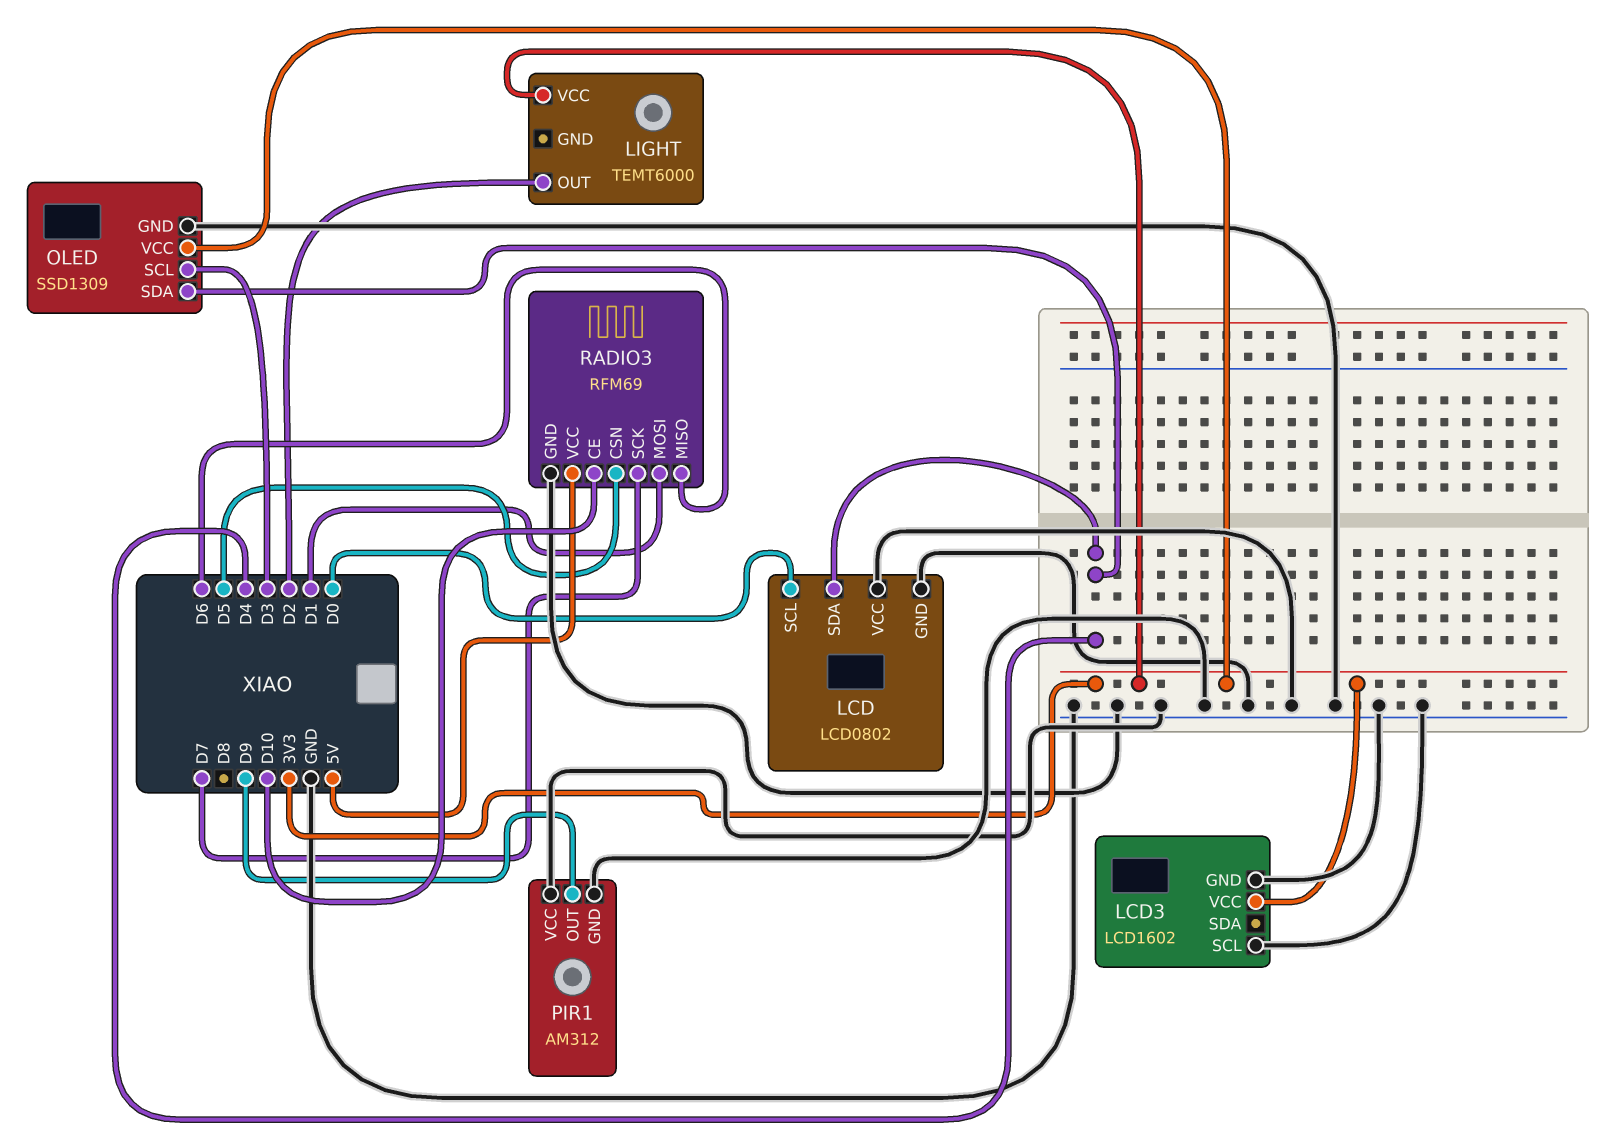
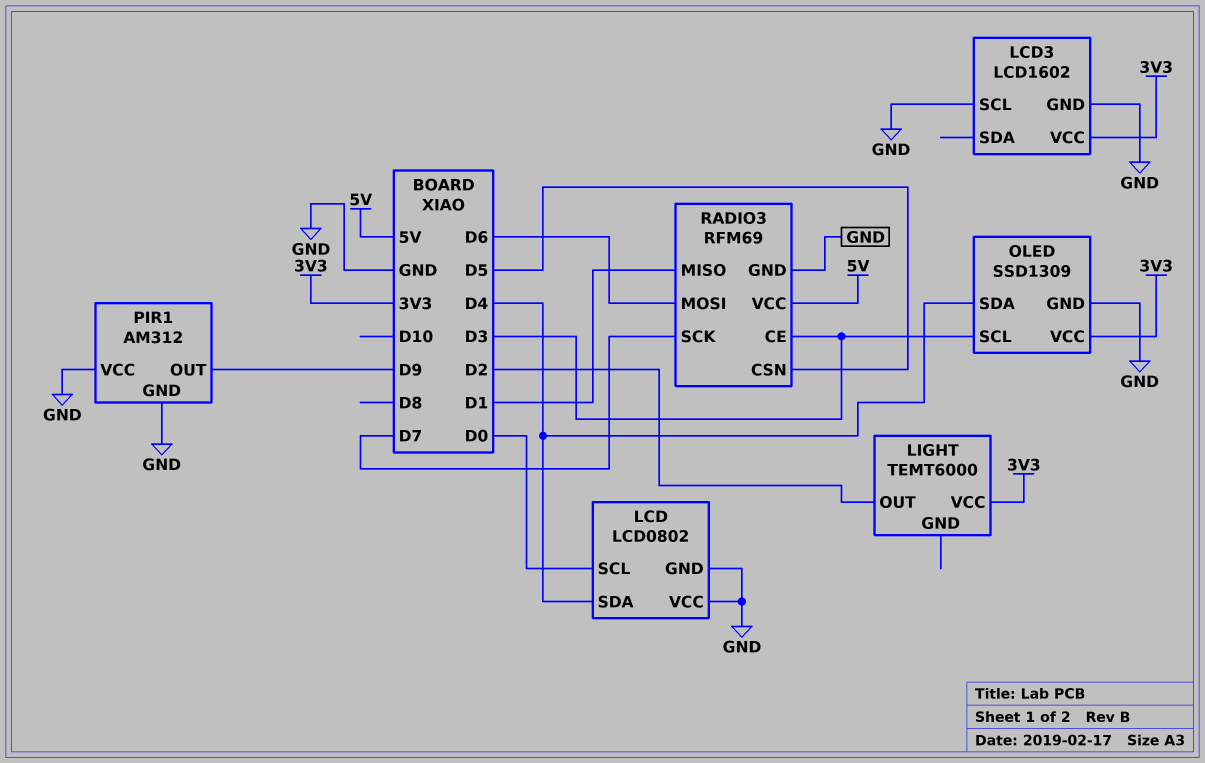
RADIO3 pin CE: D10 -> D3
RADIO3 pin MISO: D6 -> D1
RADIO3 pin MOSI: D1 -> D6

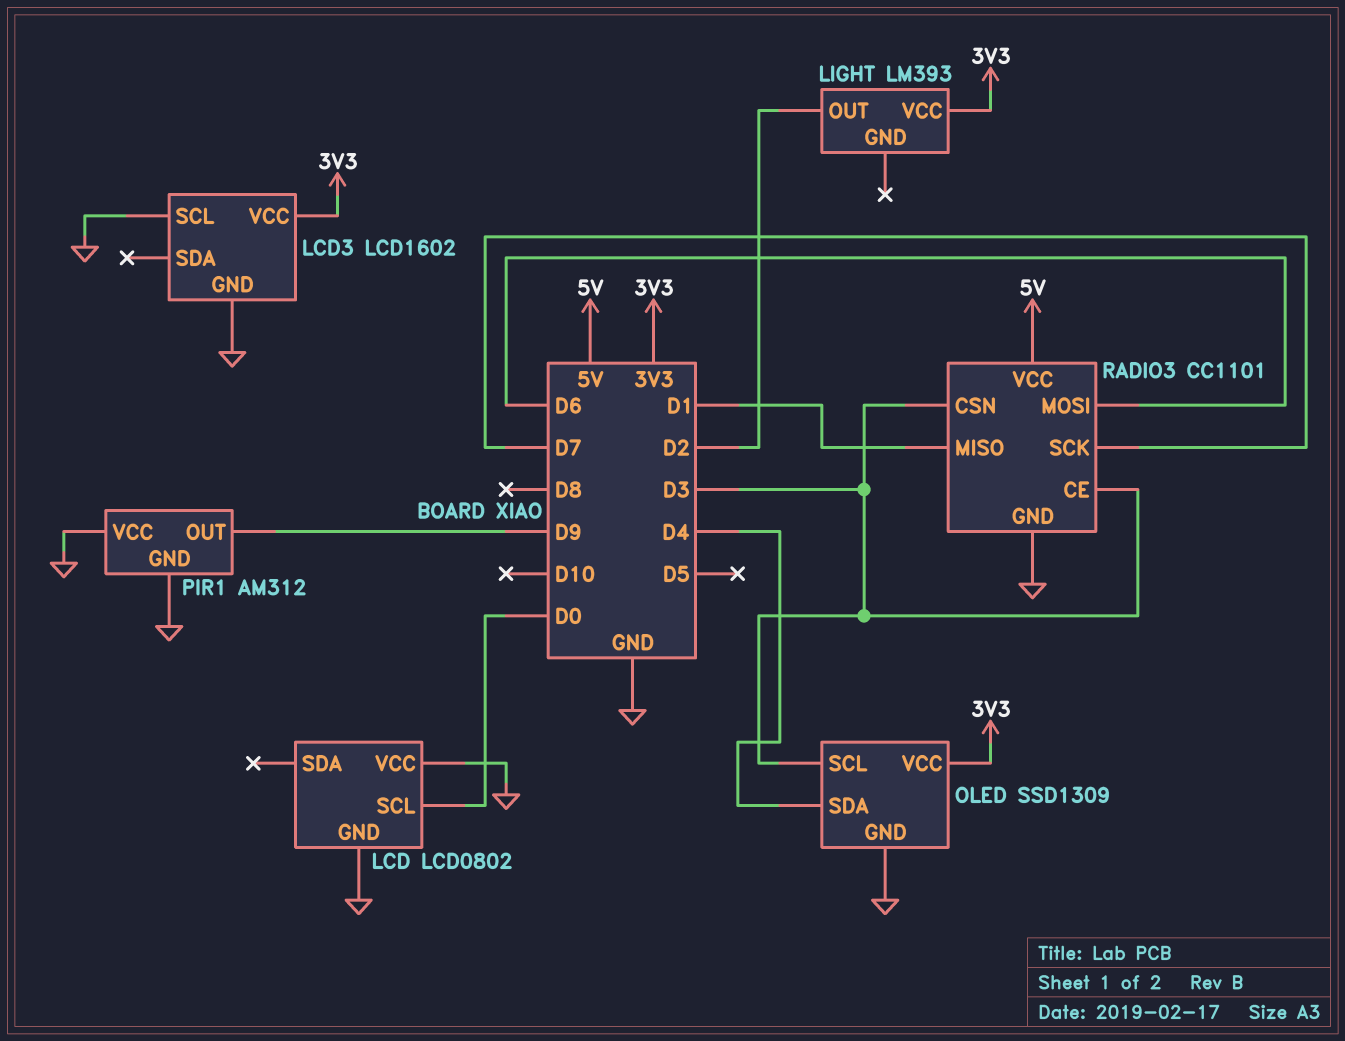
LCD pin SDA: D4 -> none
LIGHT: TEMT6000 -> LM393
RADIO3: RFM69 -> CC1101
RADIO3 pin CSN: D5 -> D3

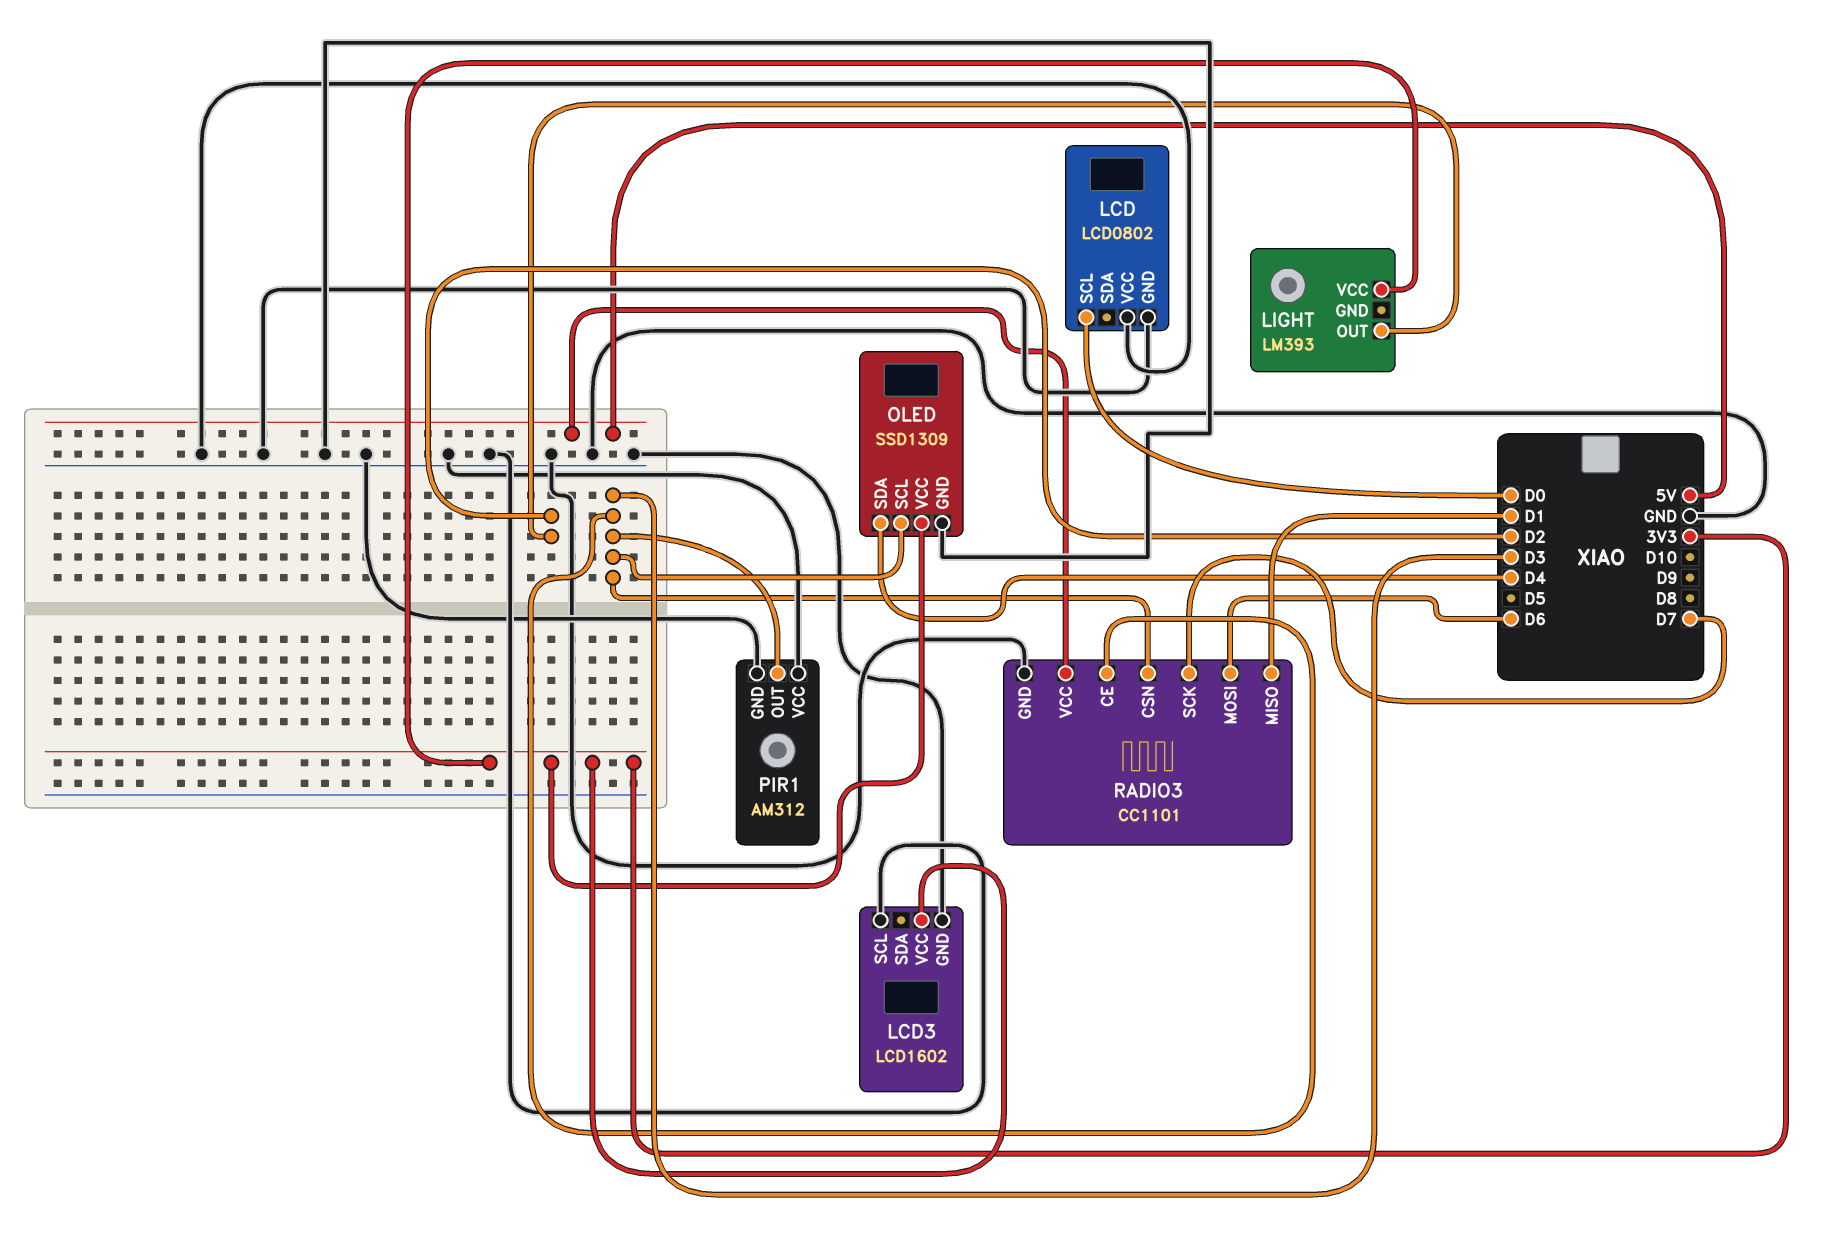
PIR1 pin OUT: D9 -> D3

